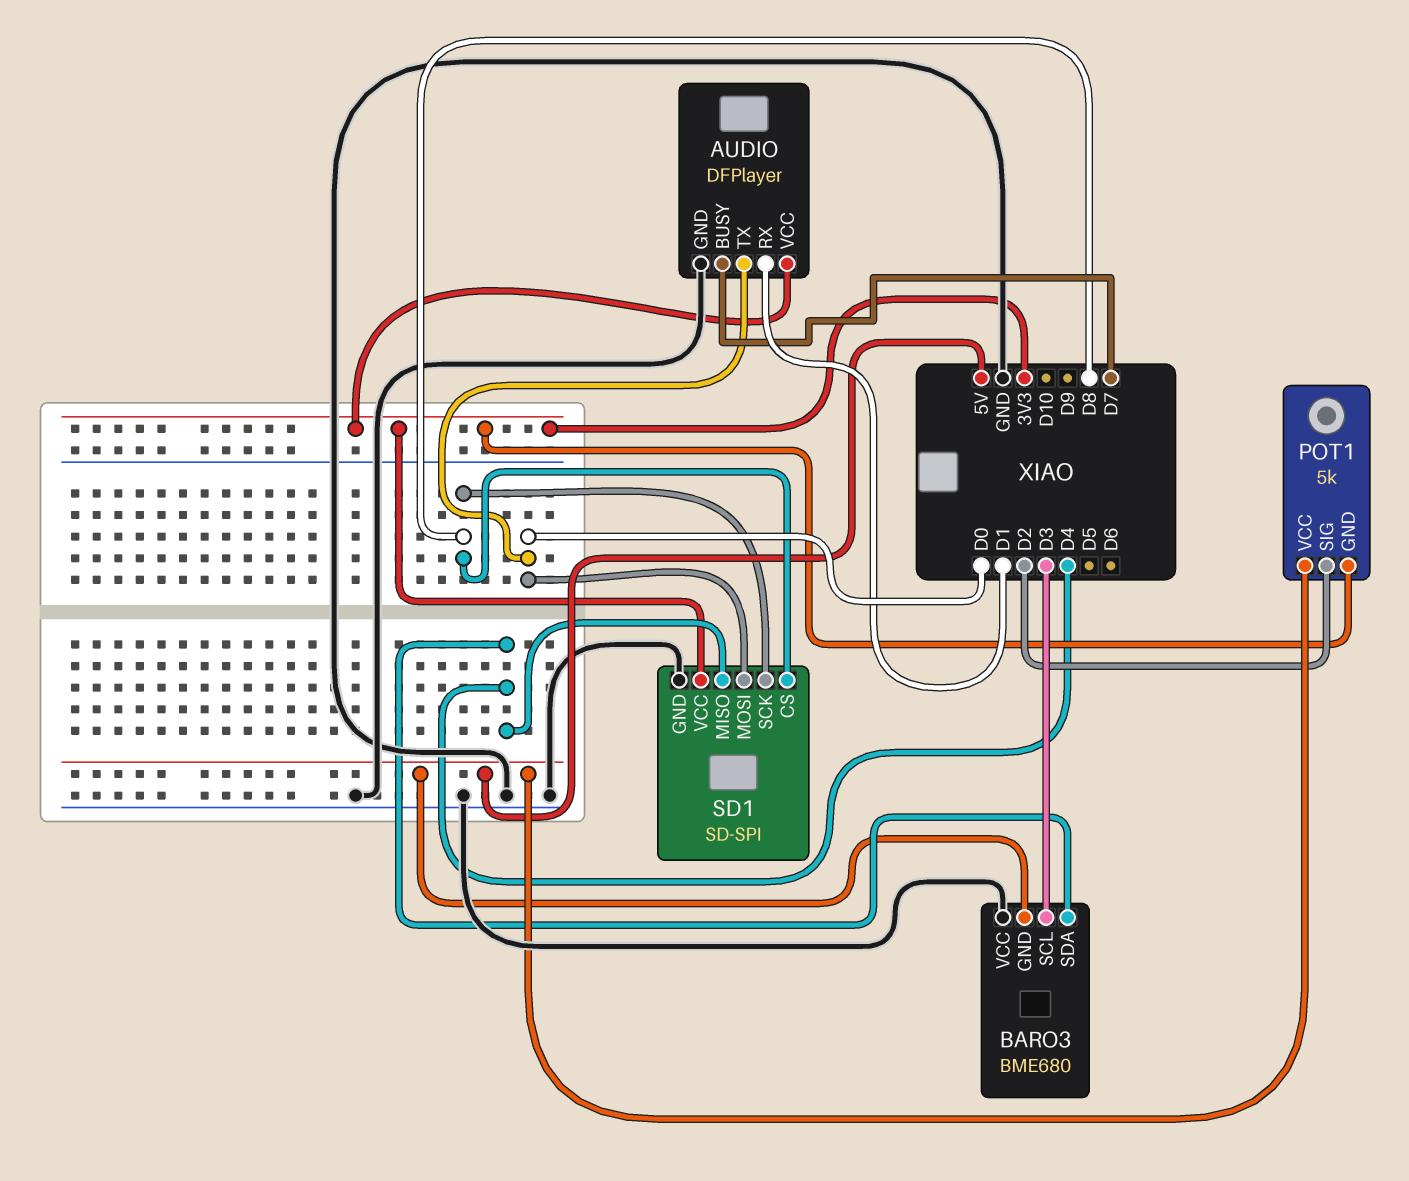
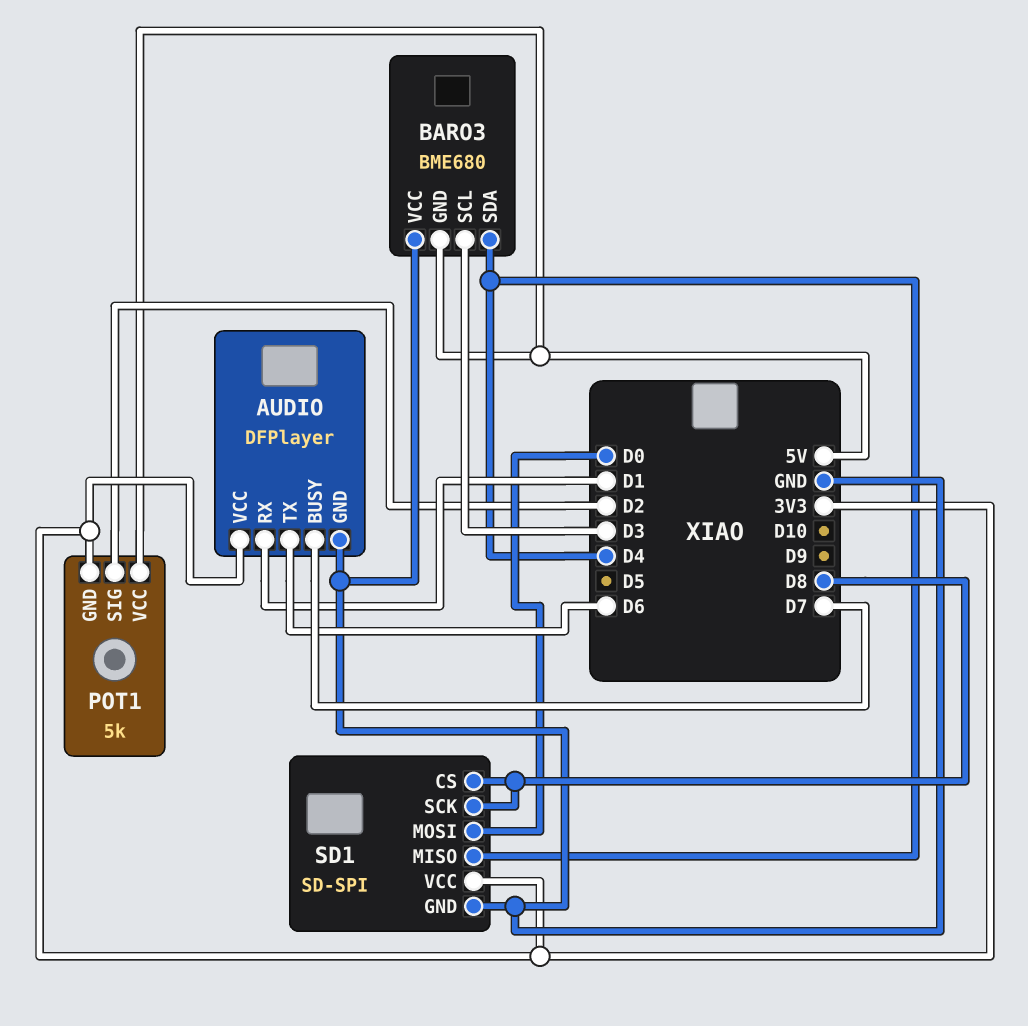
AUDIO pin TX: D0 -> D6

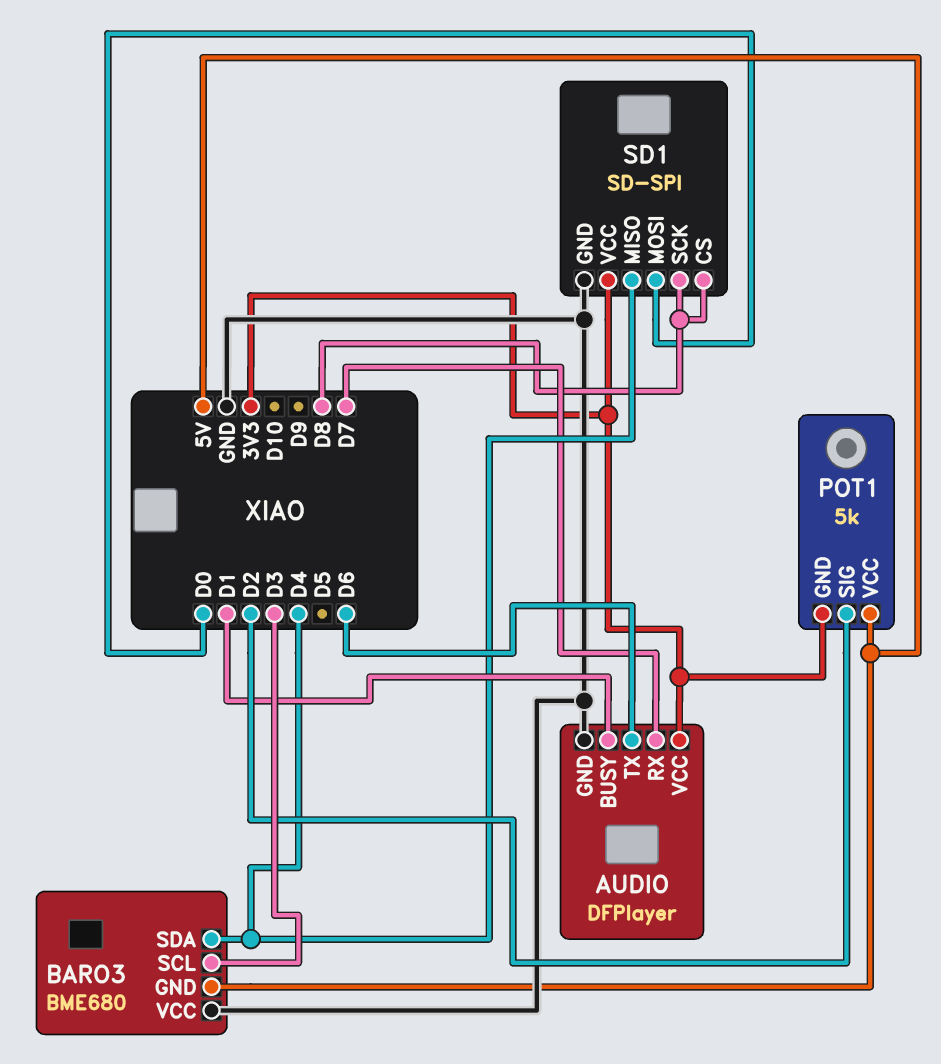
AUDIO pin BUSY: D7 -> D1
AUDIO pin RX: D1 -> D7

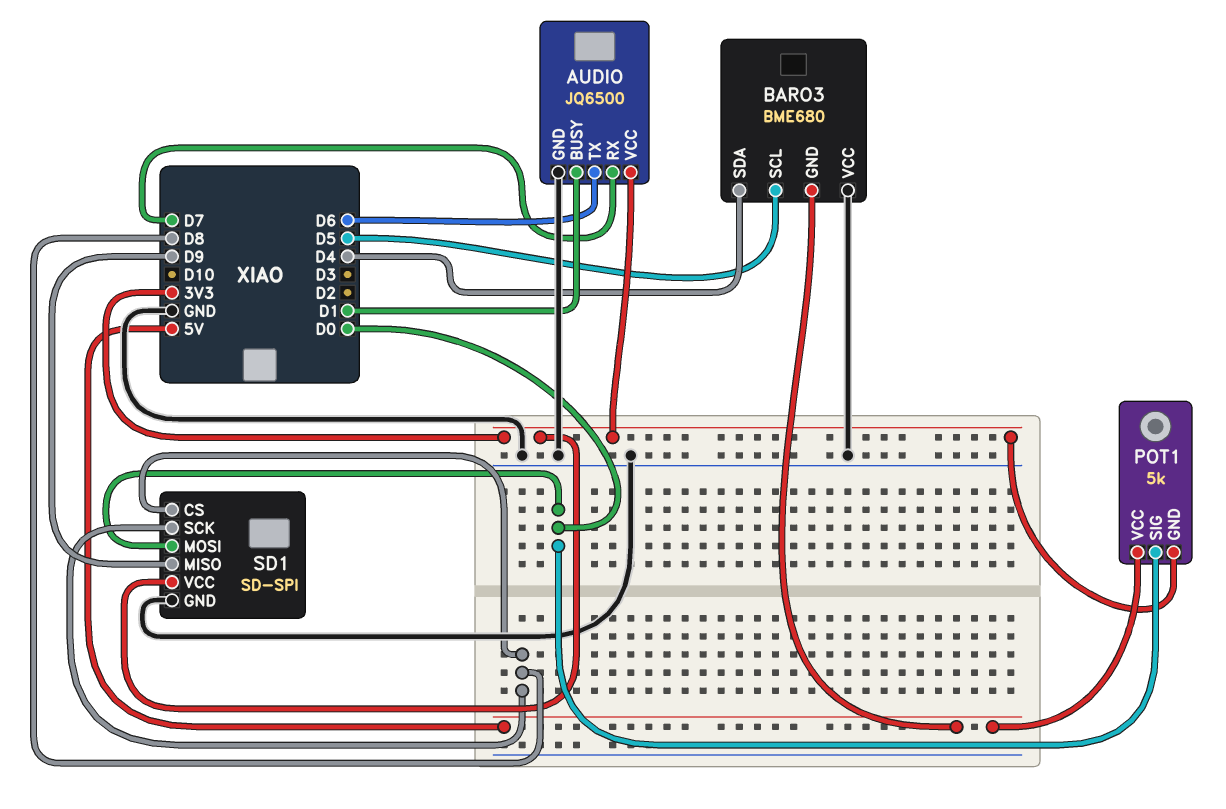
AUDIO: DFPlayer -> JQ6500
BARO3 pin SCL: D3 -> D5
POT1 pin SIG: D2 -> D0
SD1 pin MISO: D4 -> D9

